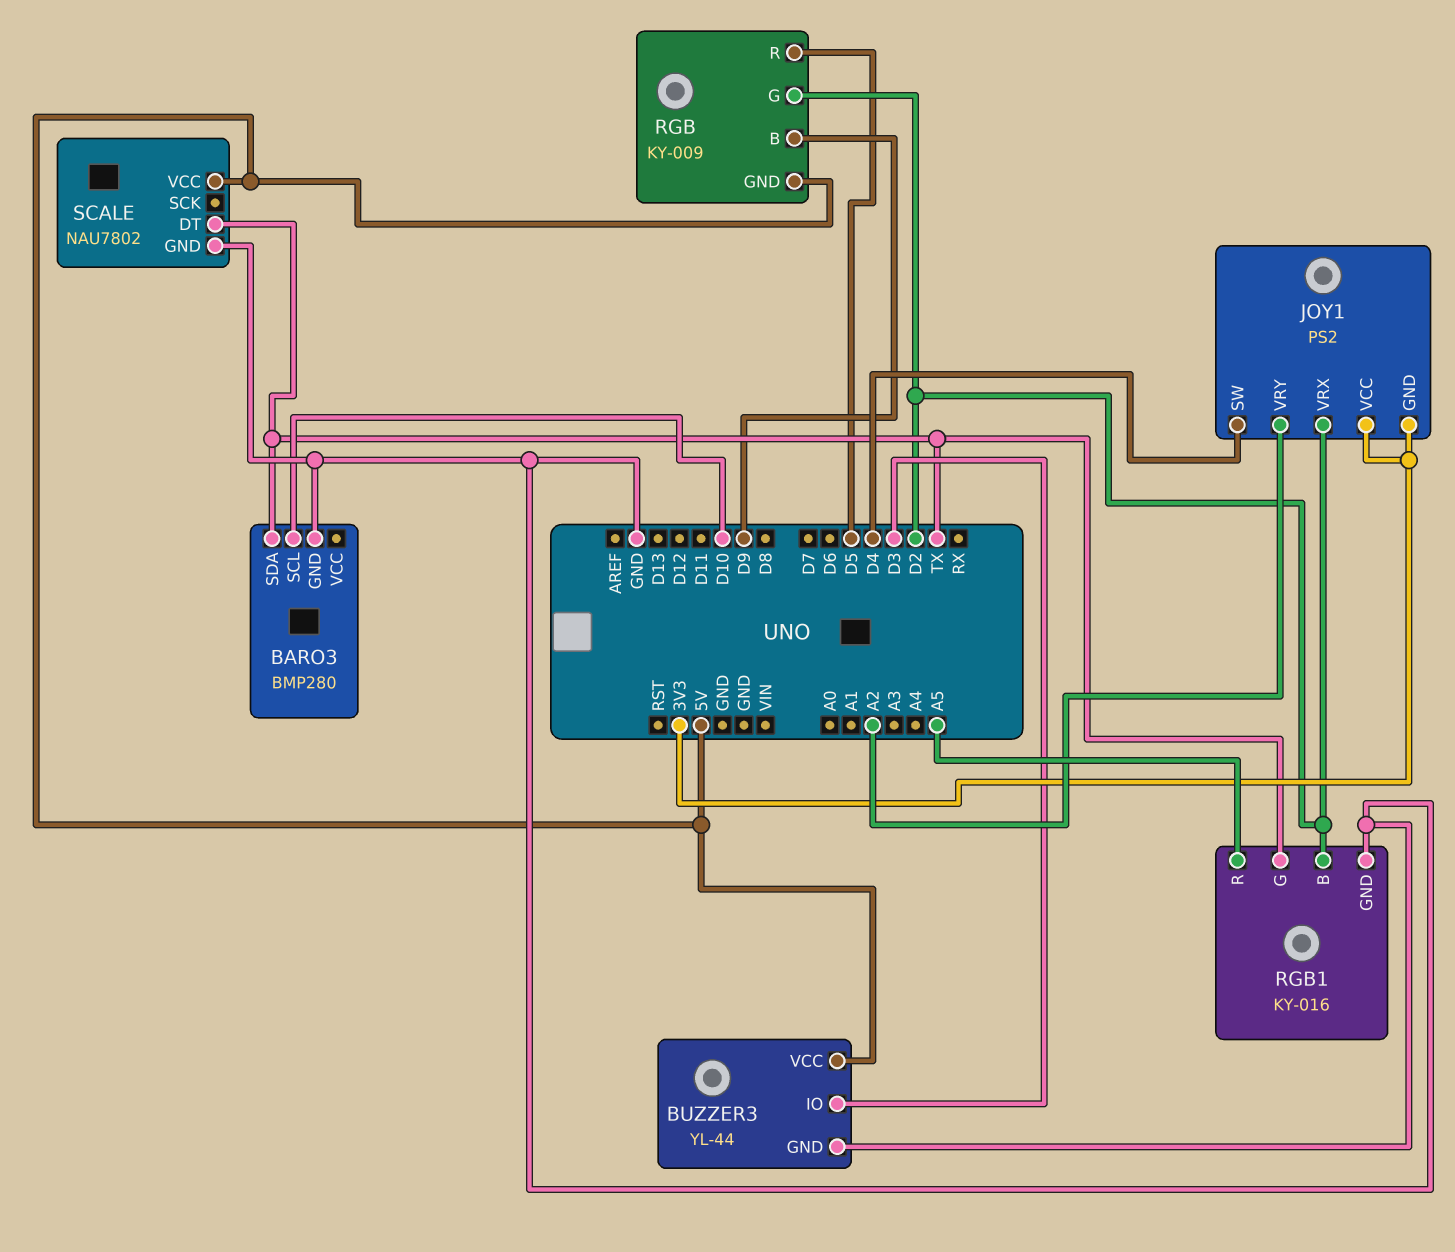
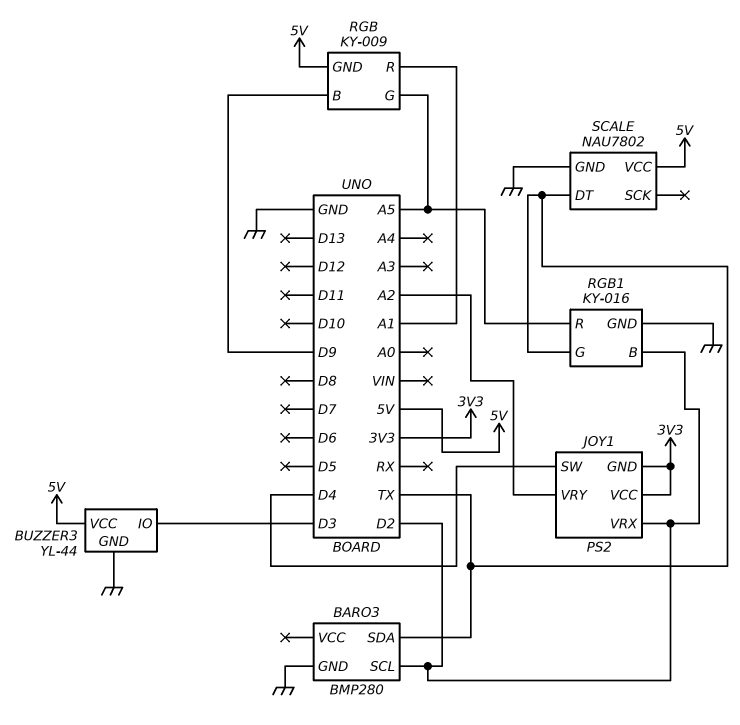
BARO3 pin SCL: D10 -> D2
RGB pin G: D2 -> A5
RGB pin R: D5 -> A1

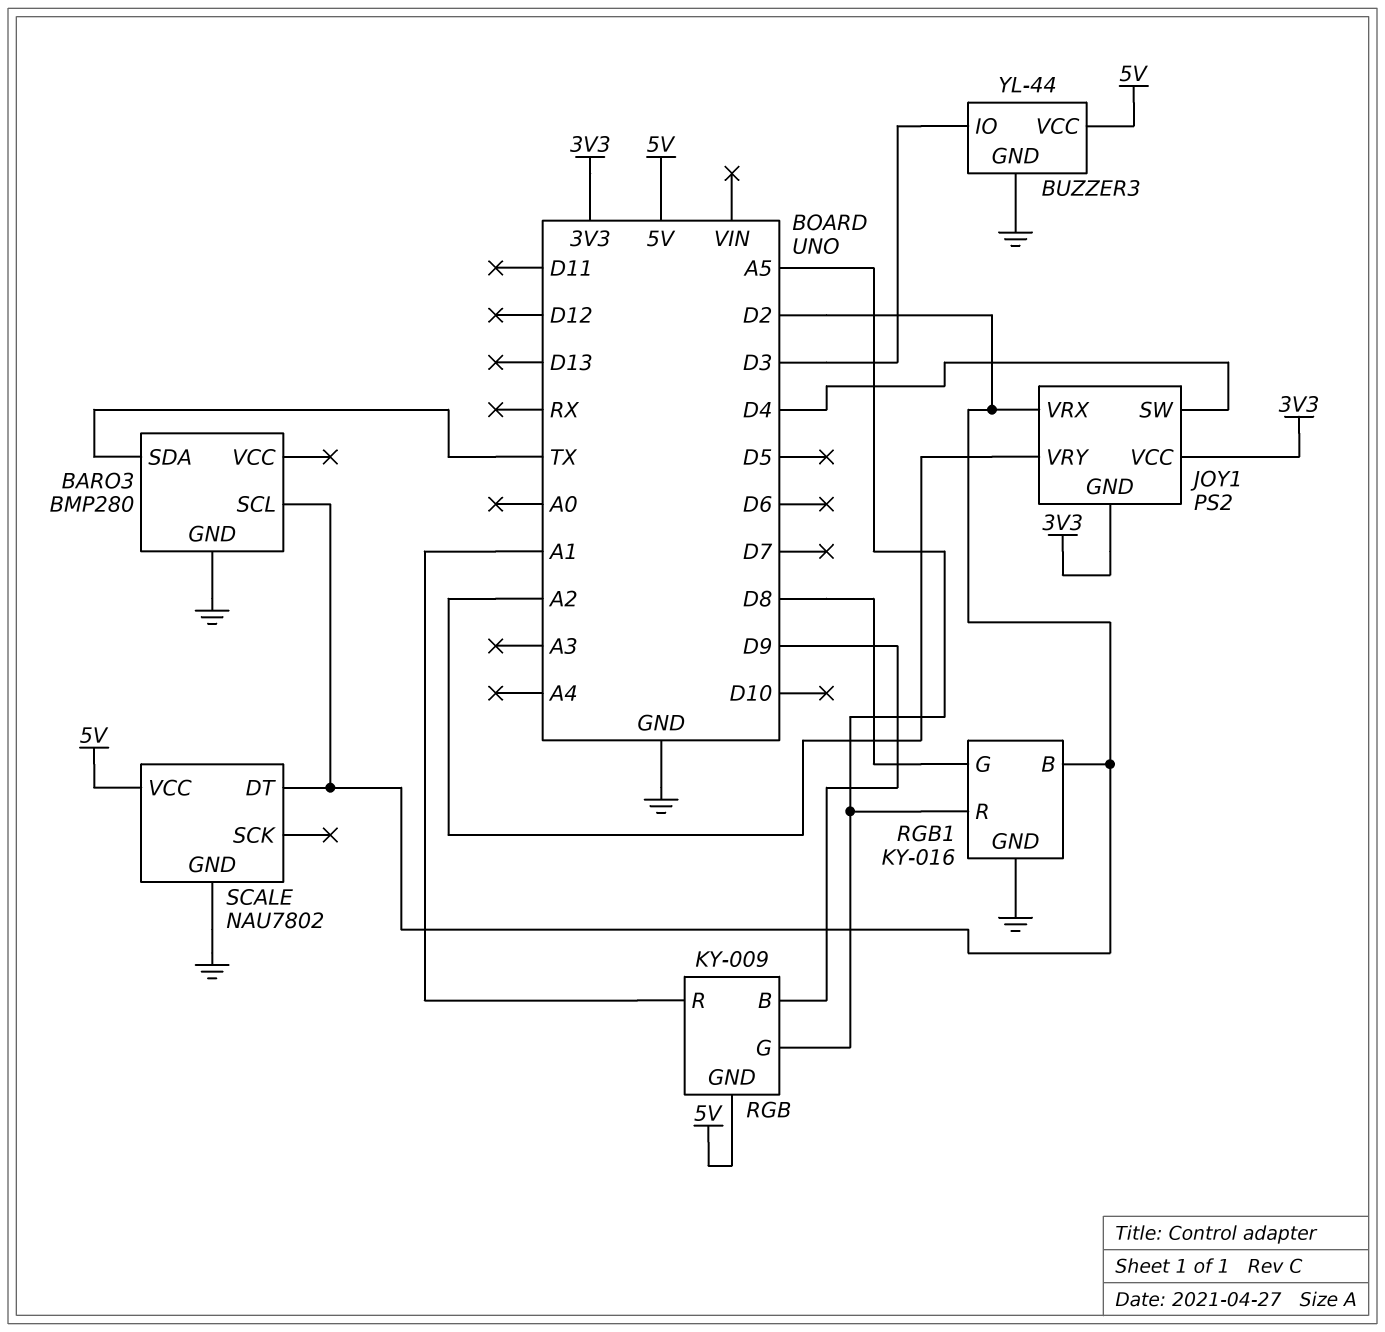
RGB1 pin G: TX -> D8
SCALE pin DT: TX -> D2

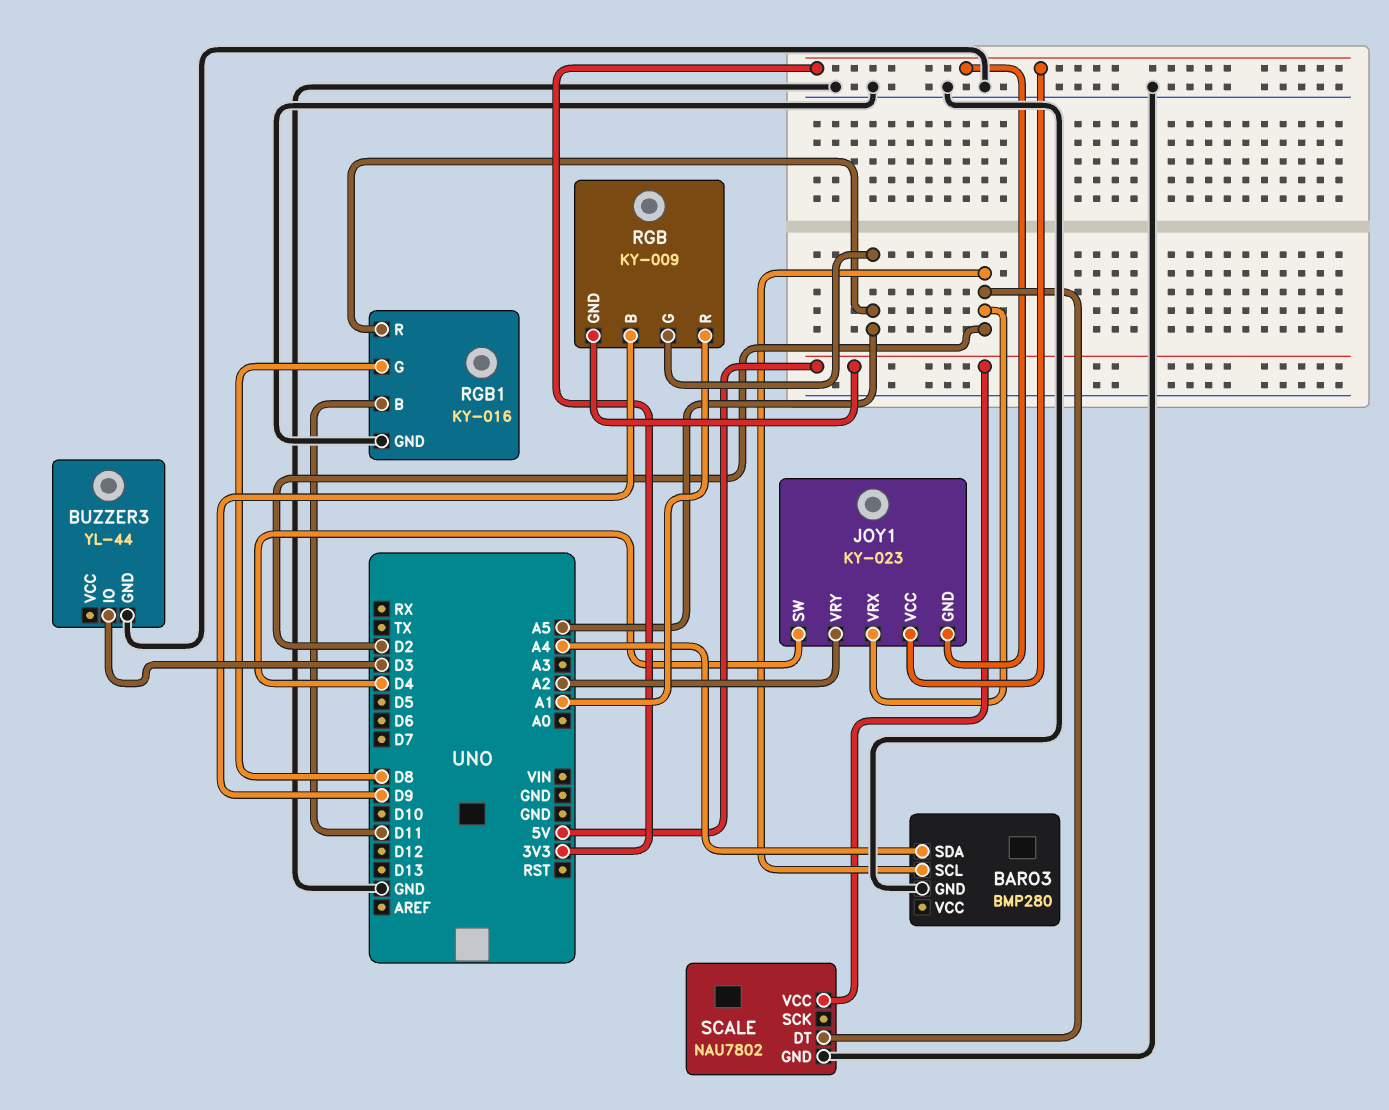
BARO3 pin SDA: TX -> A4
BUZZER3 pin VCC: 5V -> none
JOY1: PS2 -> KY-023
RGB1 pin B: D2 -> D11

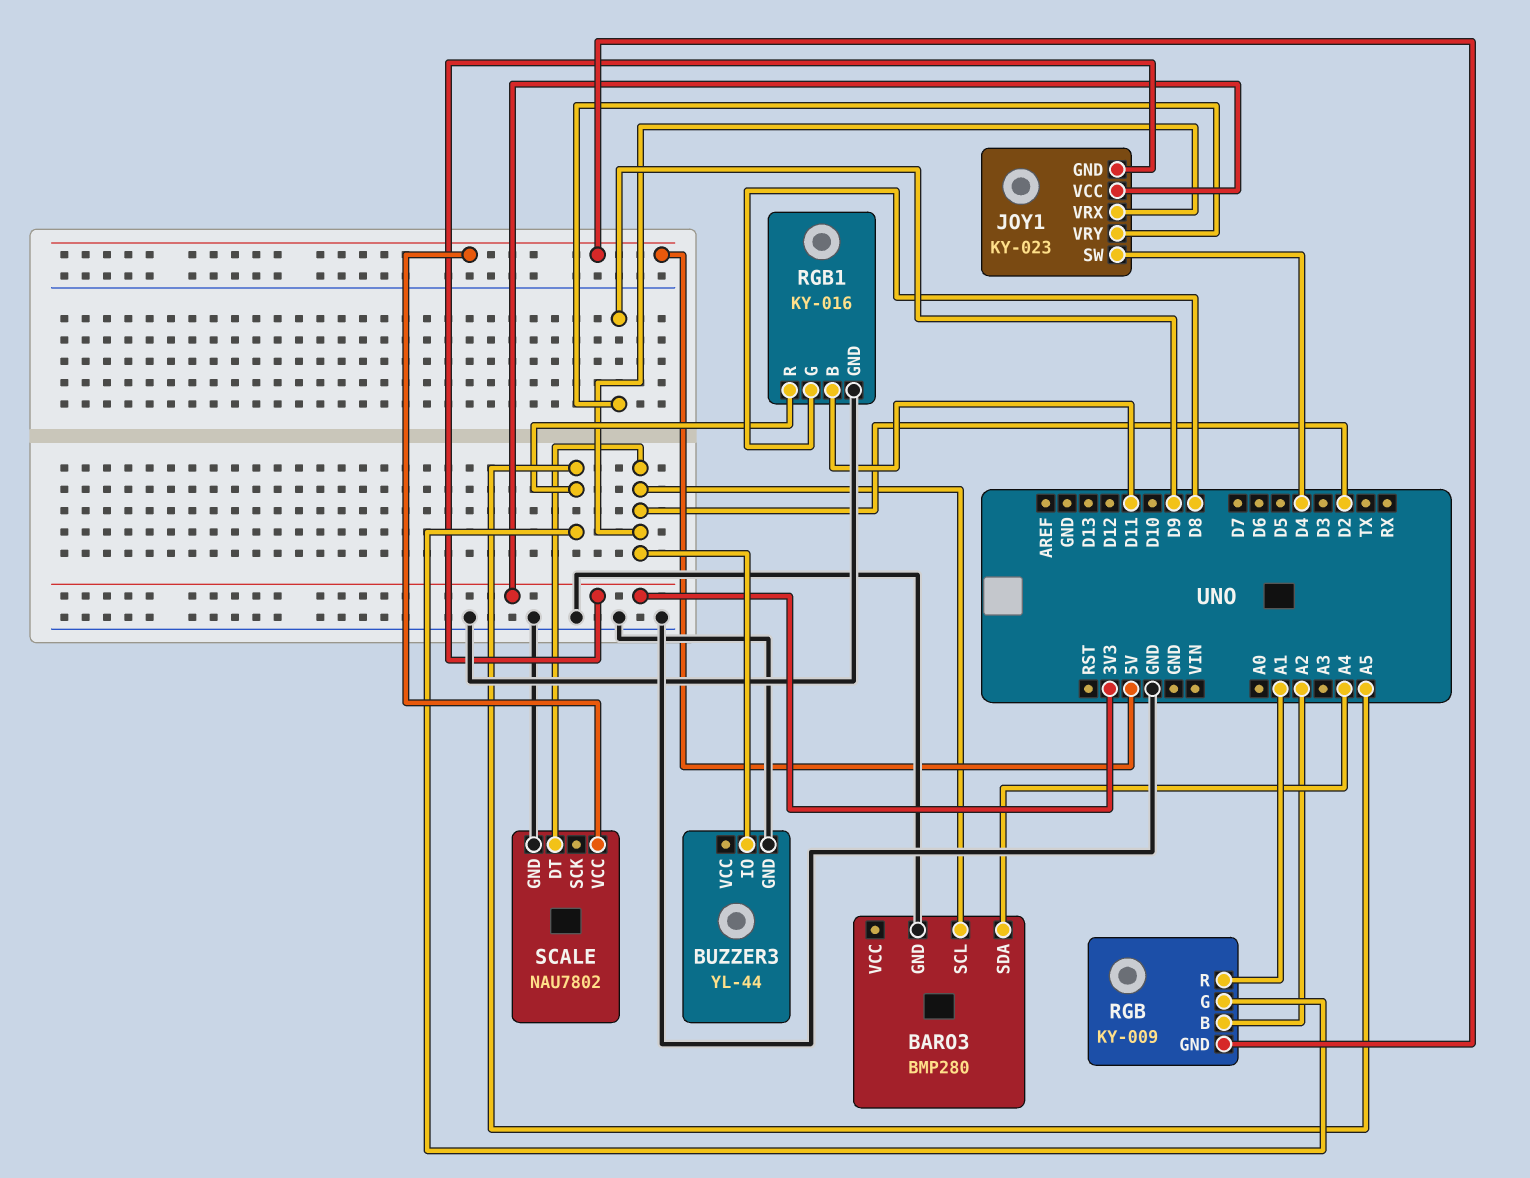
BUZZER3 pin IO: D3 -> D2
JOY1 pin VRY: A2 -> D9
RGB pin B: D9 -> A2

